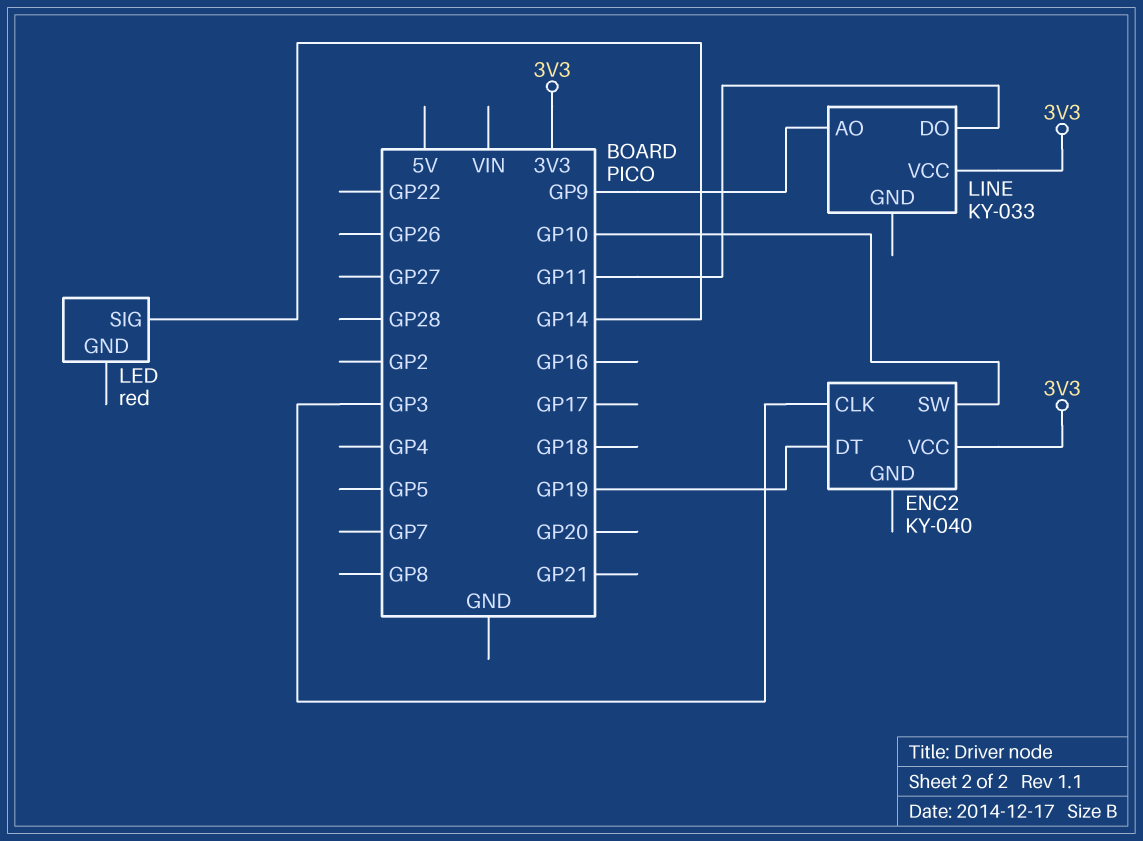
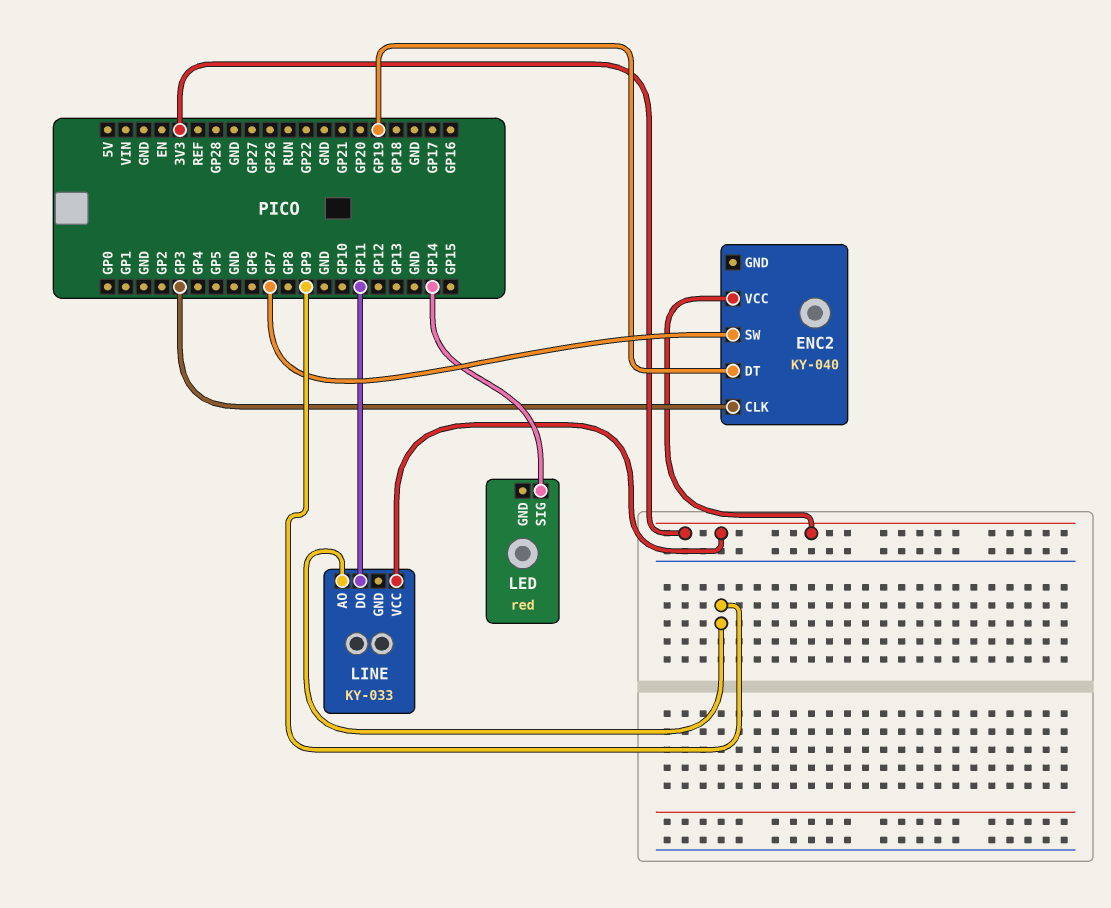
ENC2 pin SW: GP10 -> GP7

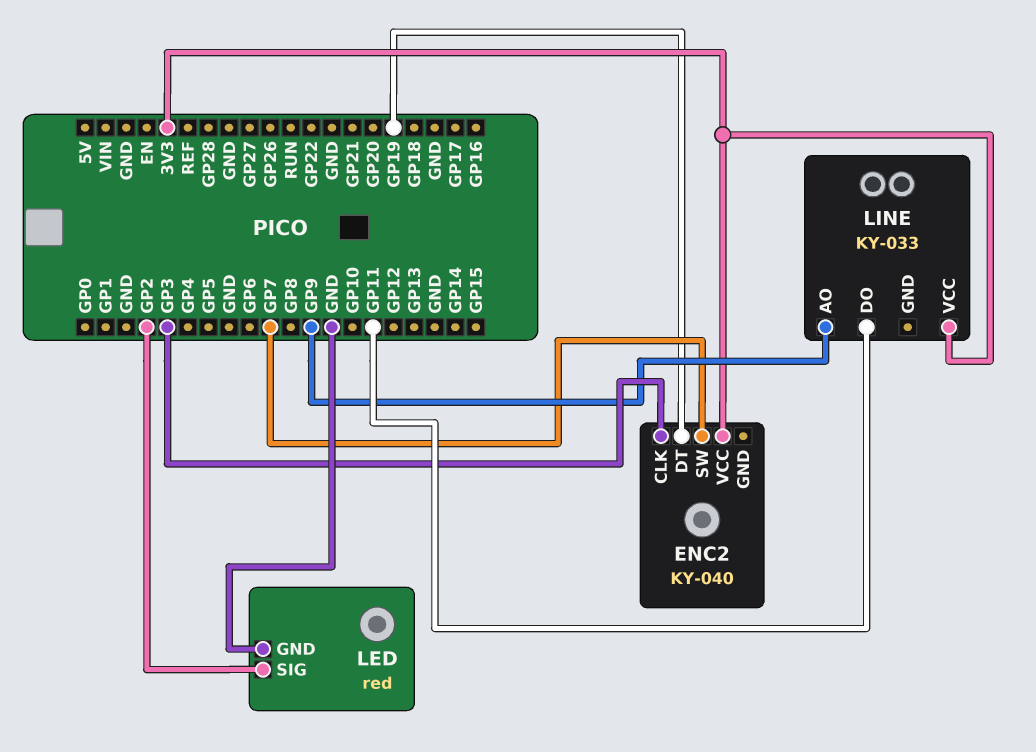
LED pin GND: none -> GND
LED pin SIG: GP14 -> GP2

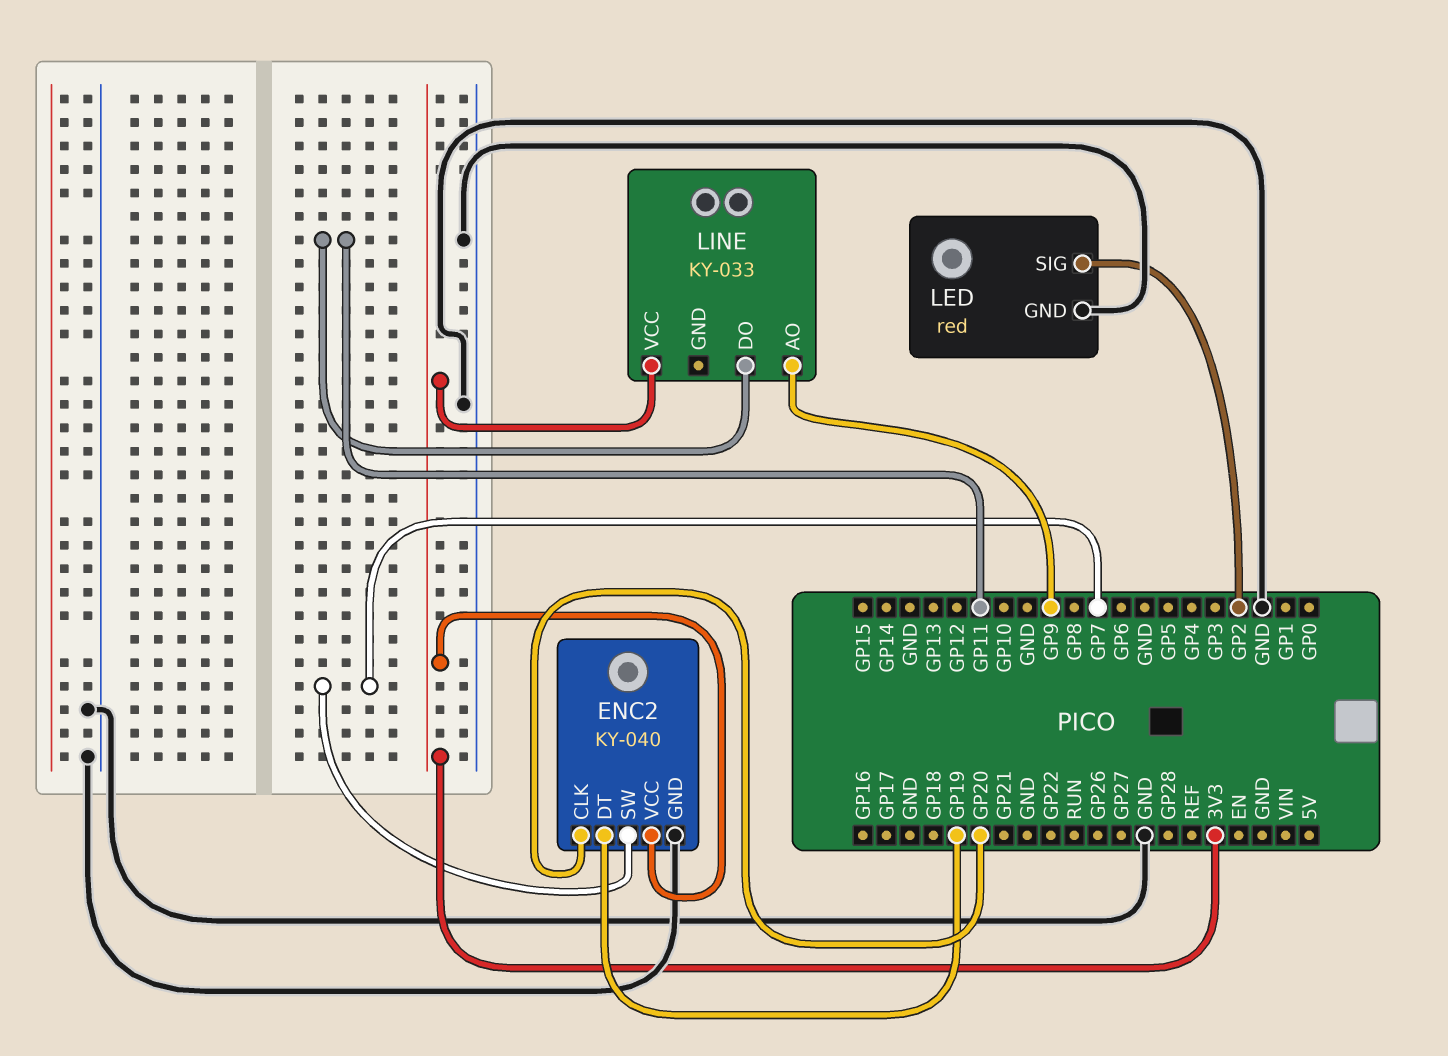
ENC2 pin CLK: GP3 -> GP20
ENC2 pin GND: none -> GND

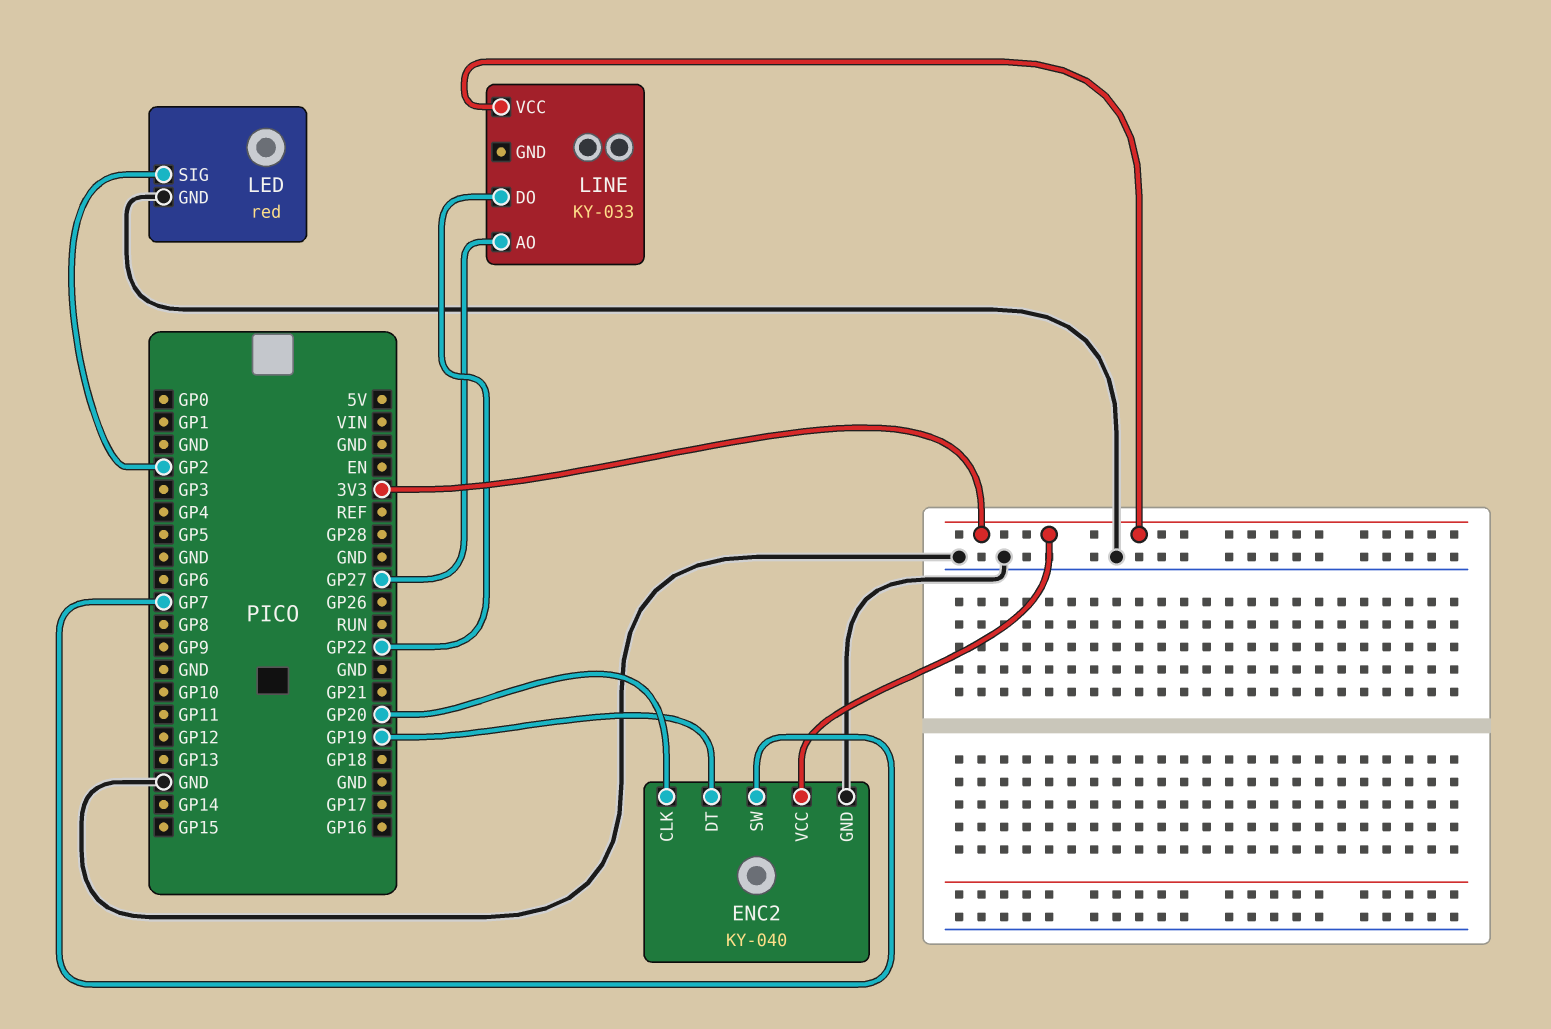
LINE pin AO: GP9 -> GP27
LINE pin DO: GP11 -> GP22

